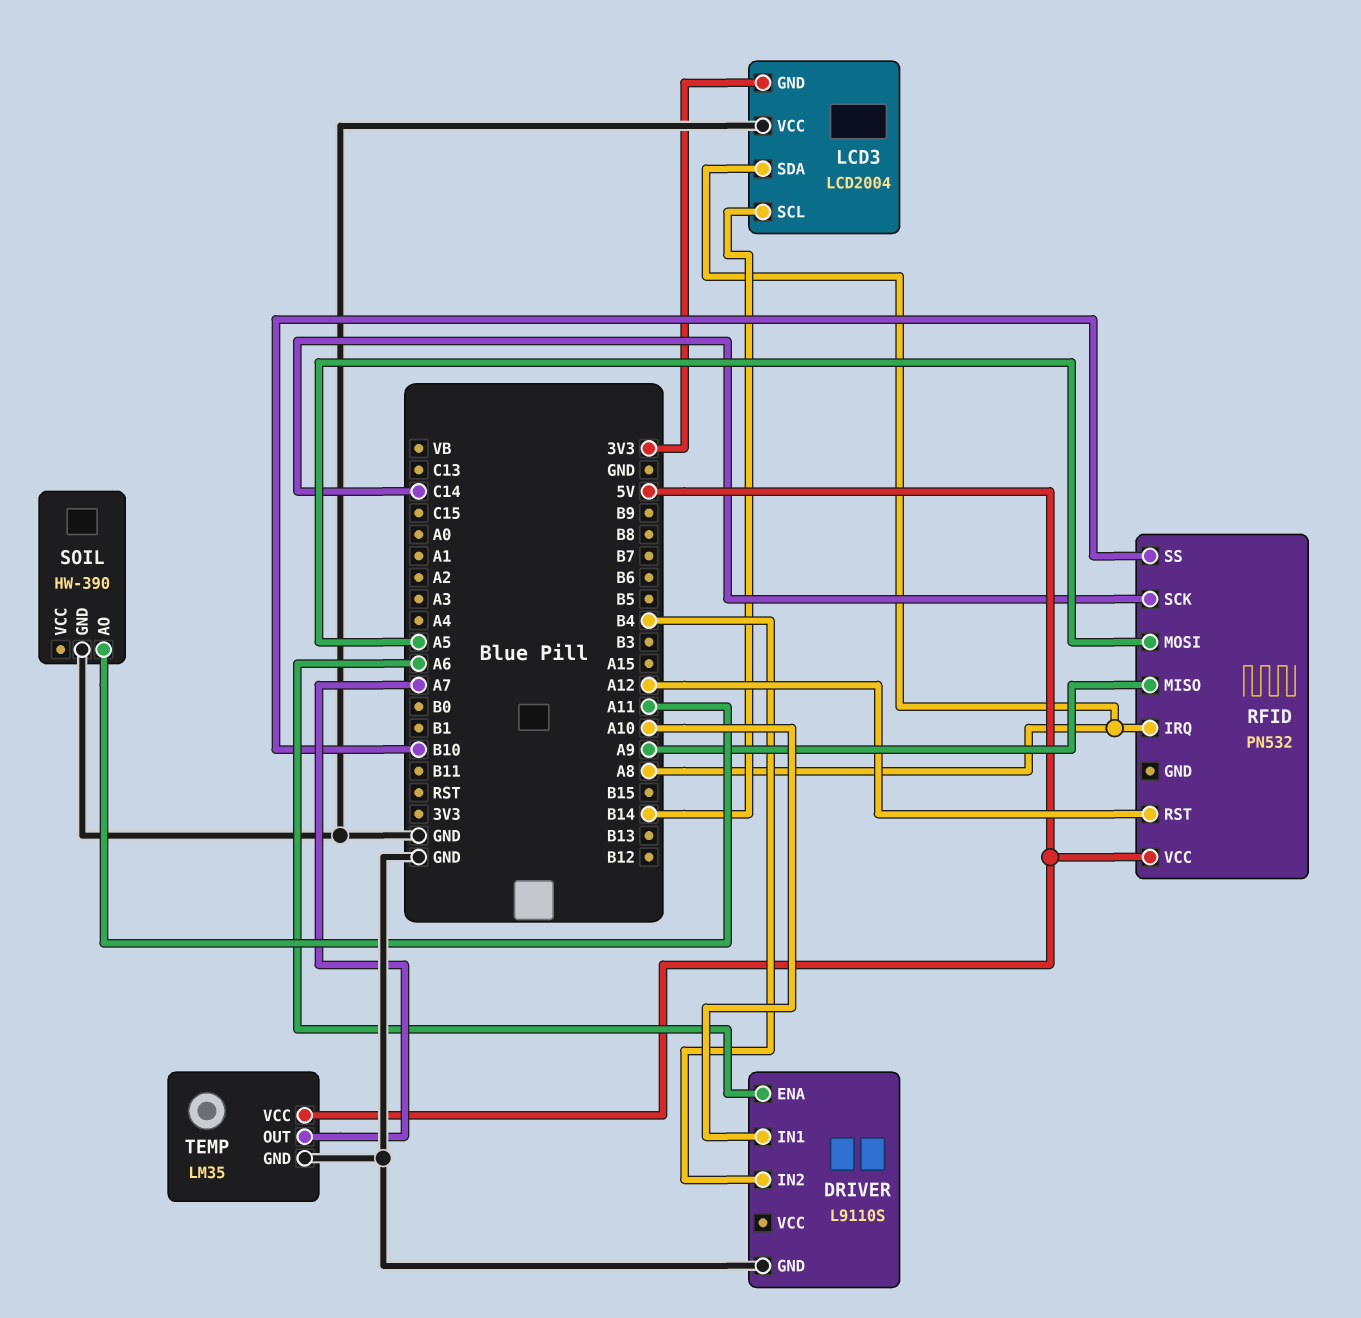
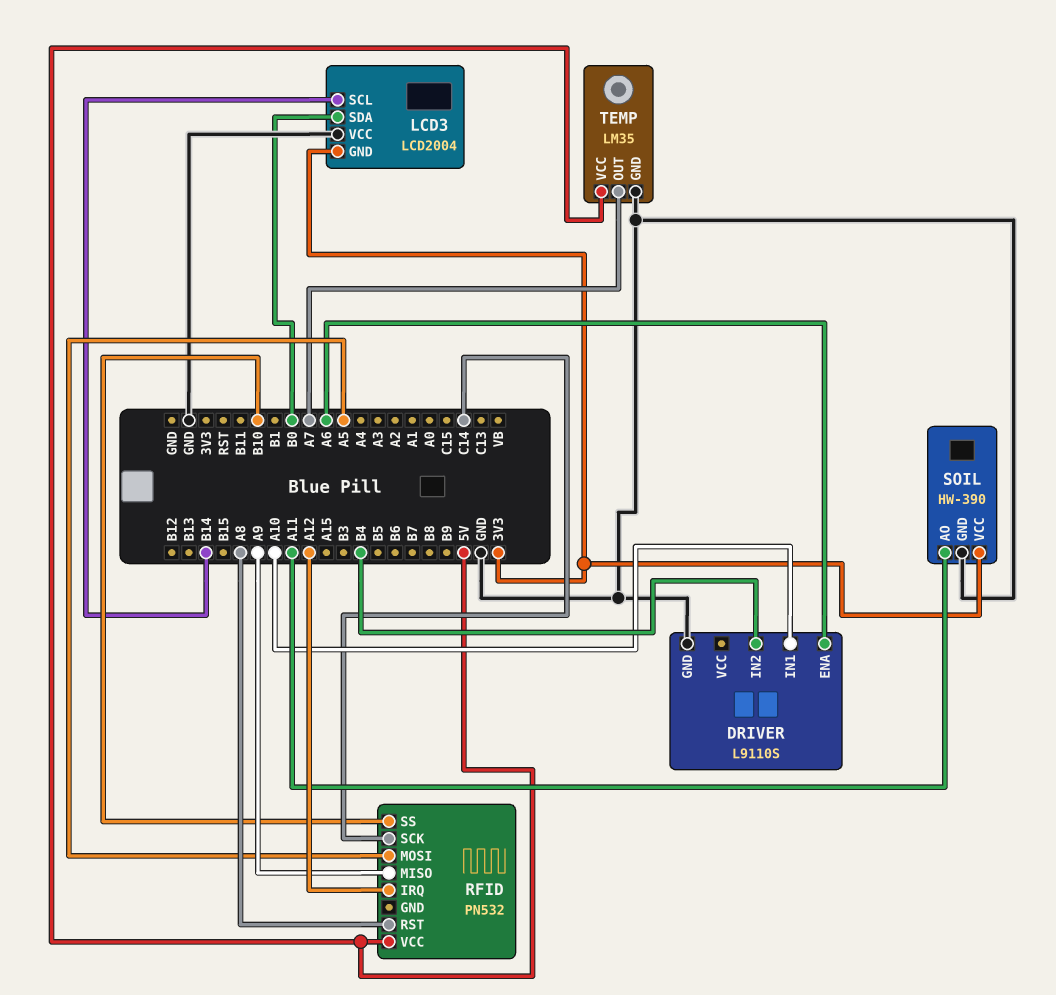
LCD3 pin SDA: A8 -> B0
RFID pin IRQ: A8 -> A12
RFID pin RST: A12 -> A8
SOIL pin VCC: none -> 3V3

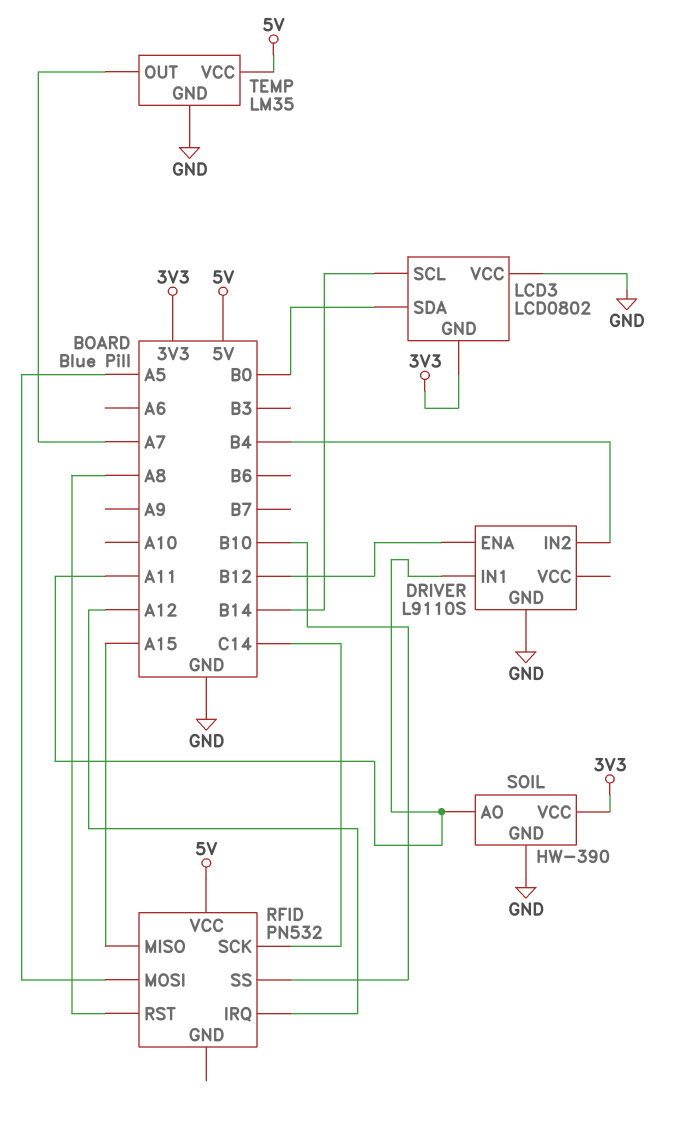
DRIVER pin ENA: A6 -> B12
DRIVER pin IN1: A10 -> A11
LCD3: LCD2004 -> LCD0802
RFID pin MISO: A9 -> A15

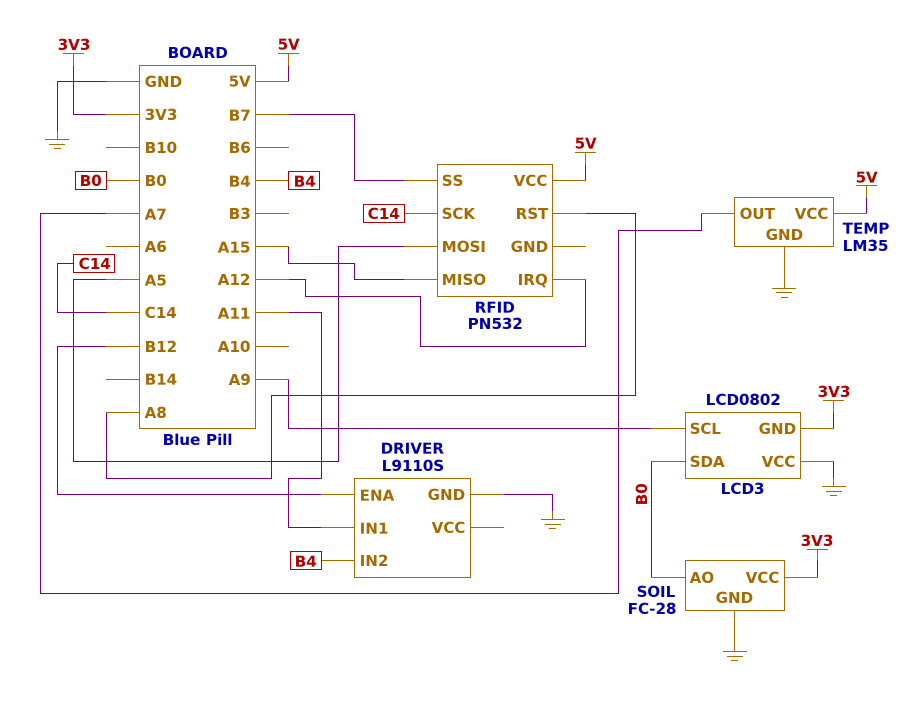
LCD3 pin SCL: B14 -> A9
RFID pin SS: B10 -> B7
SOIL: HW-390 -> FC-28
SOIL pin AO: A11 -> B0

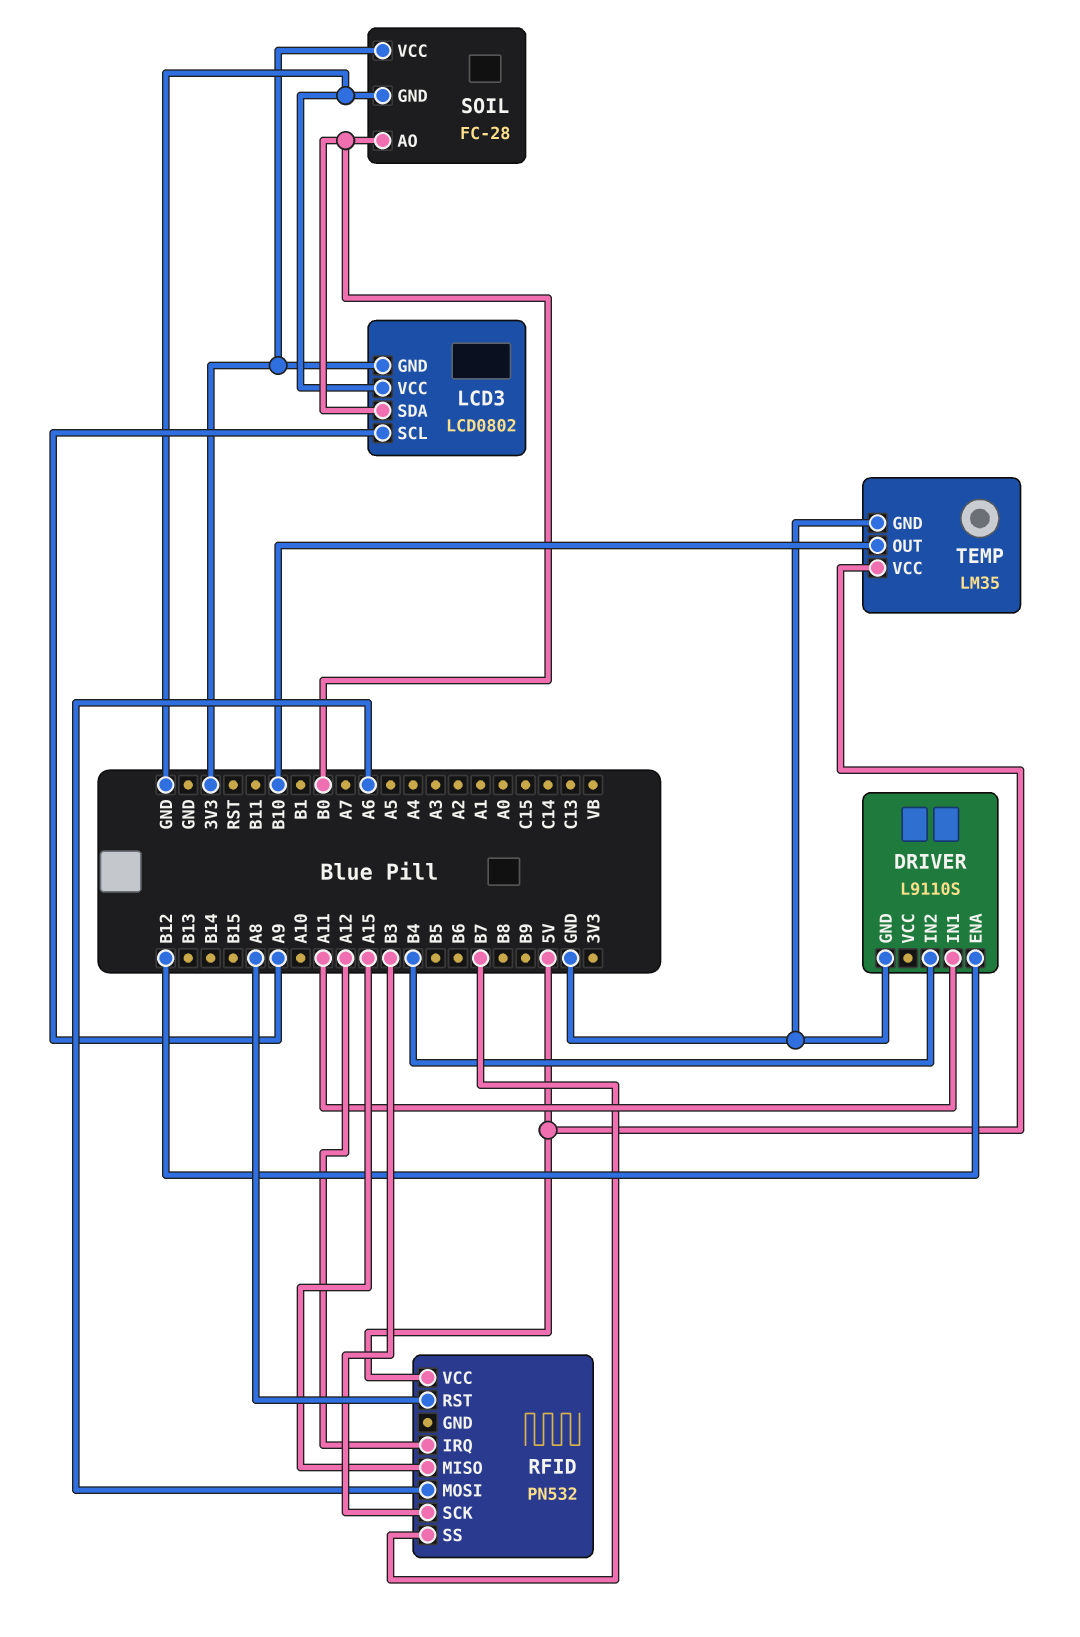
RFID pin MOSI: A5 -> A6
RFID pin SCK: C14 -> B3
TEMP pin OUT: A7 -> B10

